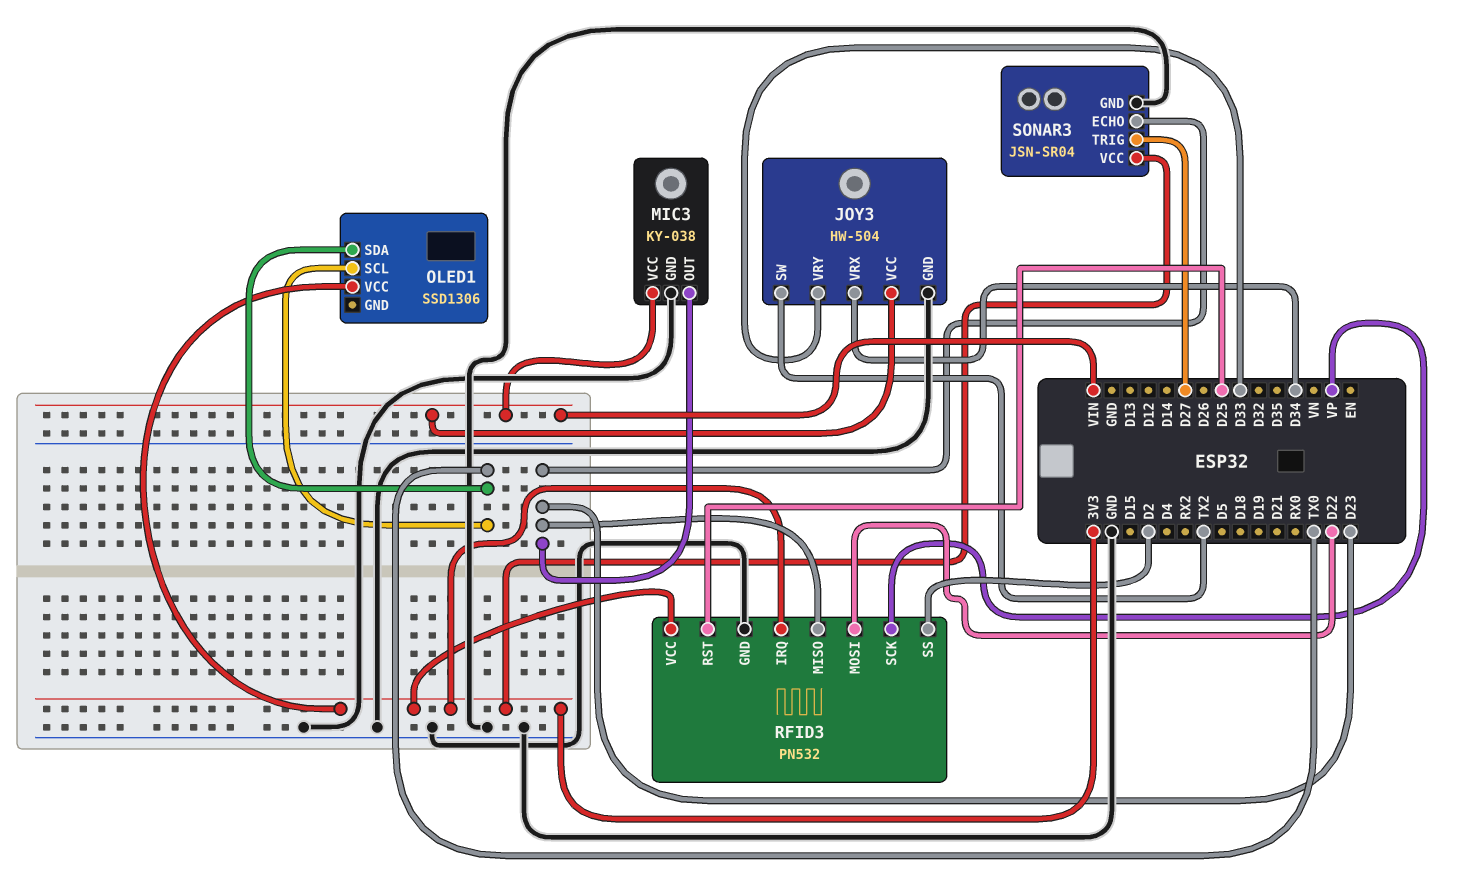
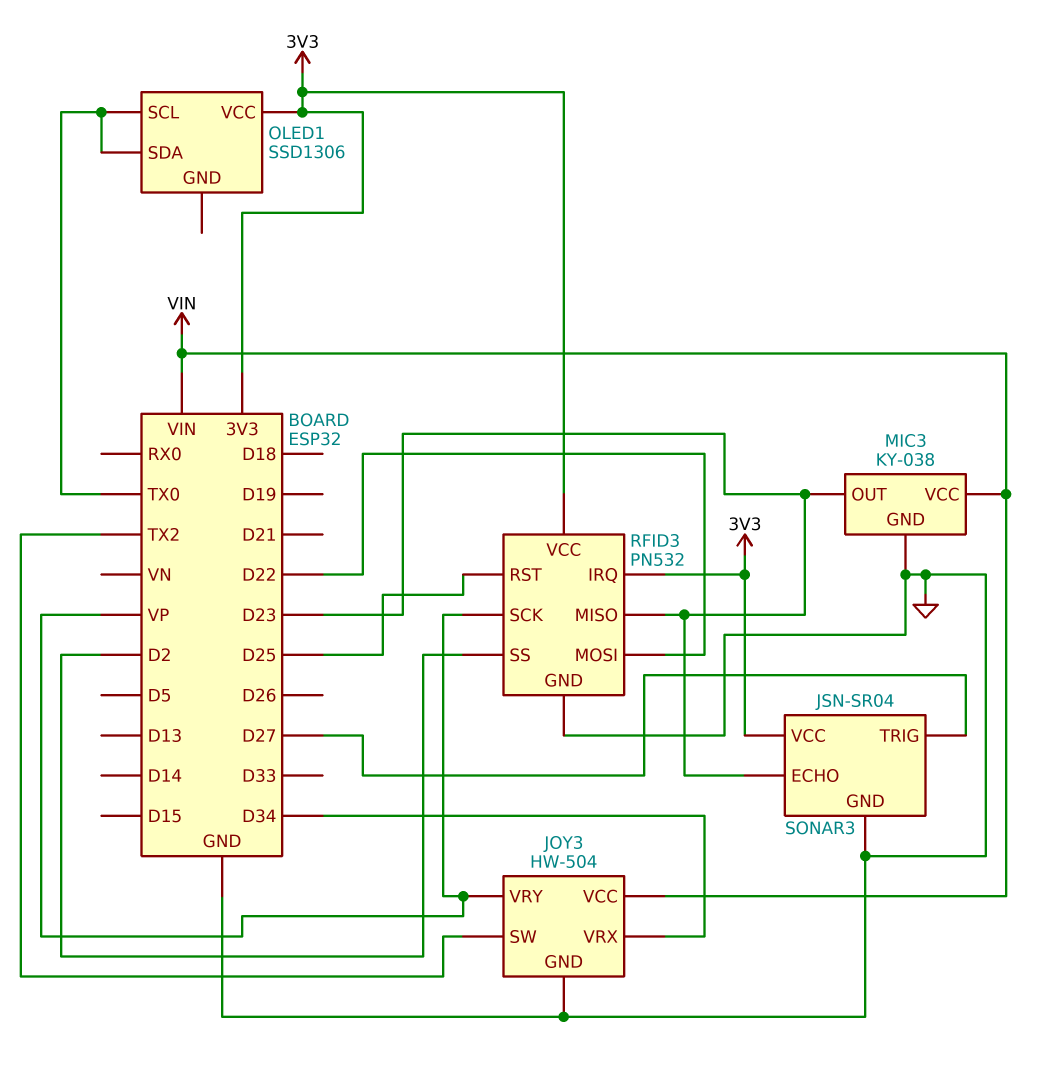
JOY3 pin VRY: D33 -> VP

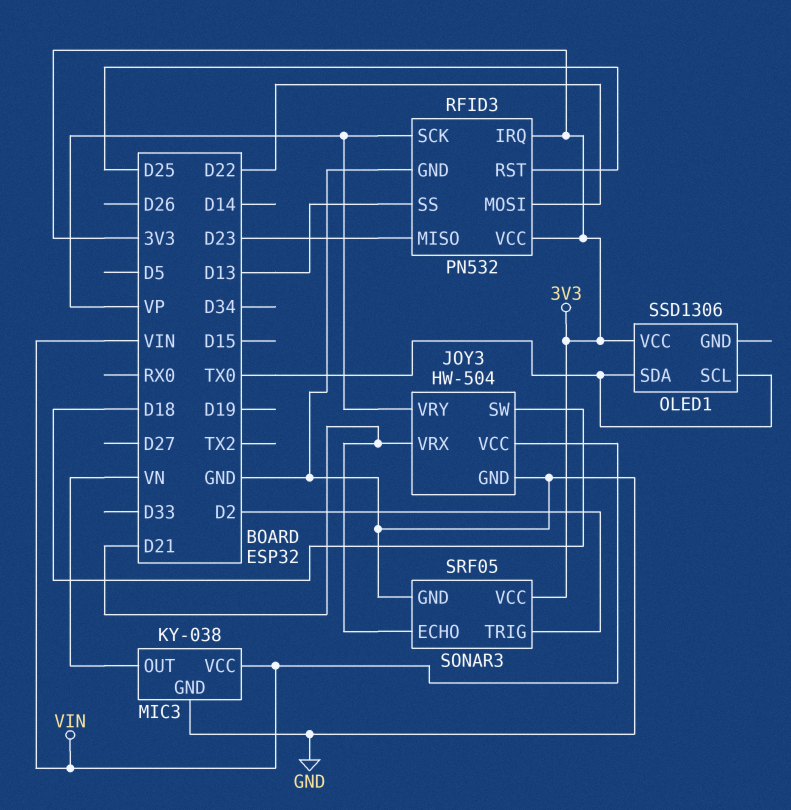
JOY3 pin SW: TX2 -> D18
JOY3 pin VRX: D34 -> D21
MIC3 pin OUT: D23 -> VN
RFID3 pin SS: D2 -> D13
SONAR3: JSN-SR04 -> SRF05
SONAR3 pin ECHO: D23 -> D21
SONAR3 pin TRIG: D27 -> D2

